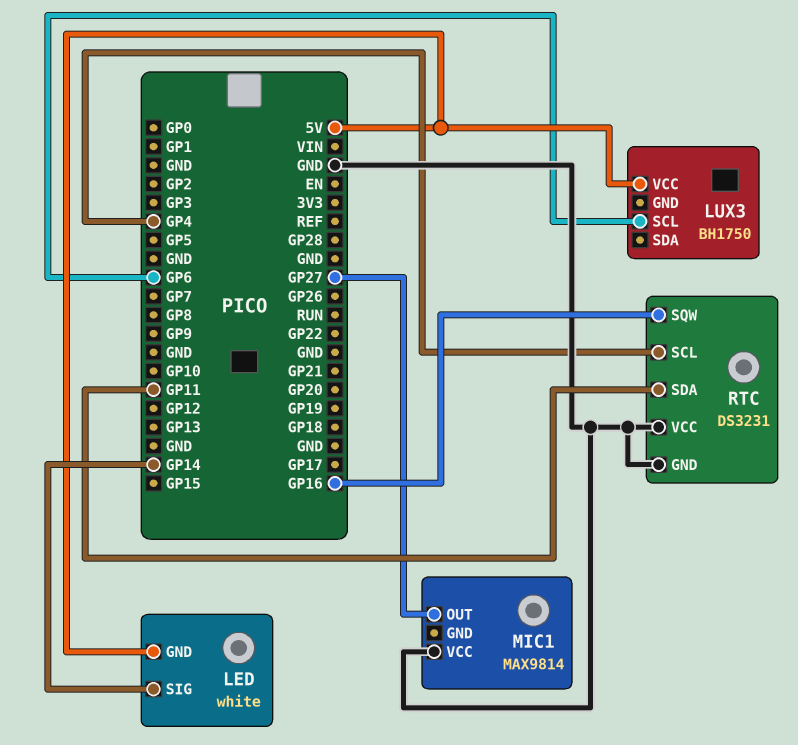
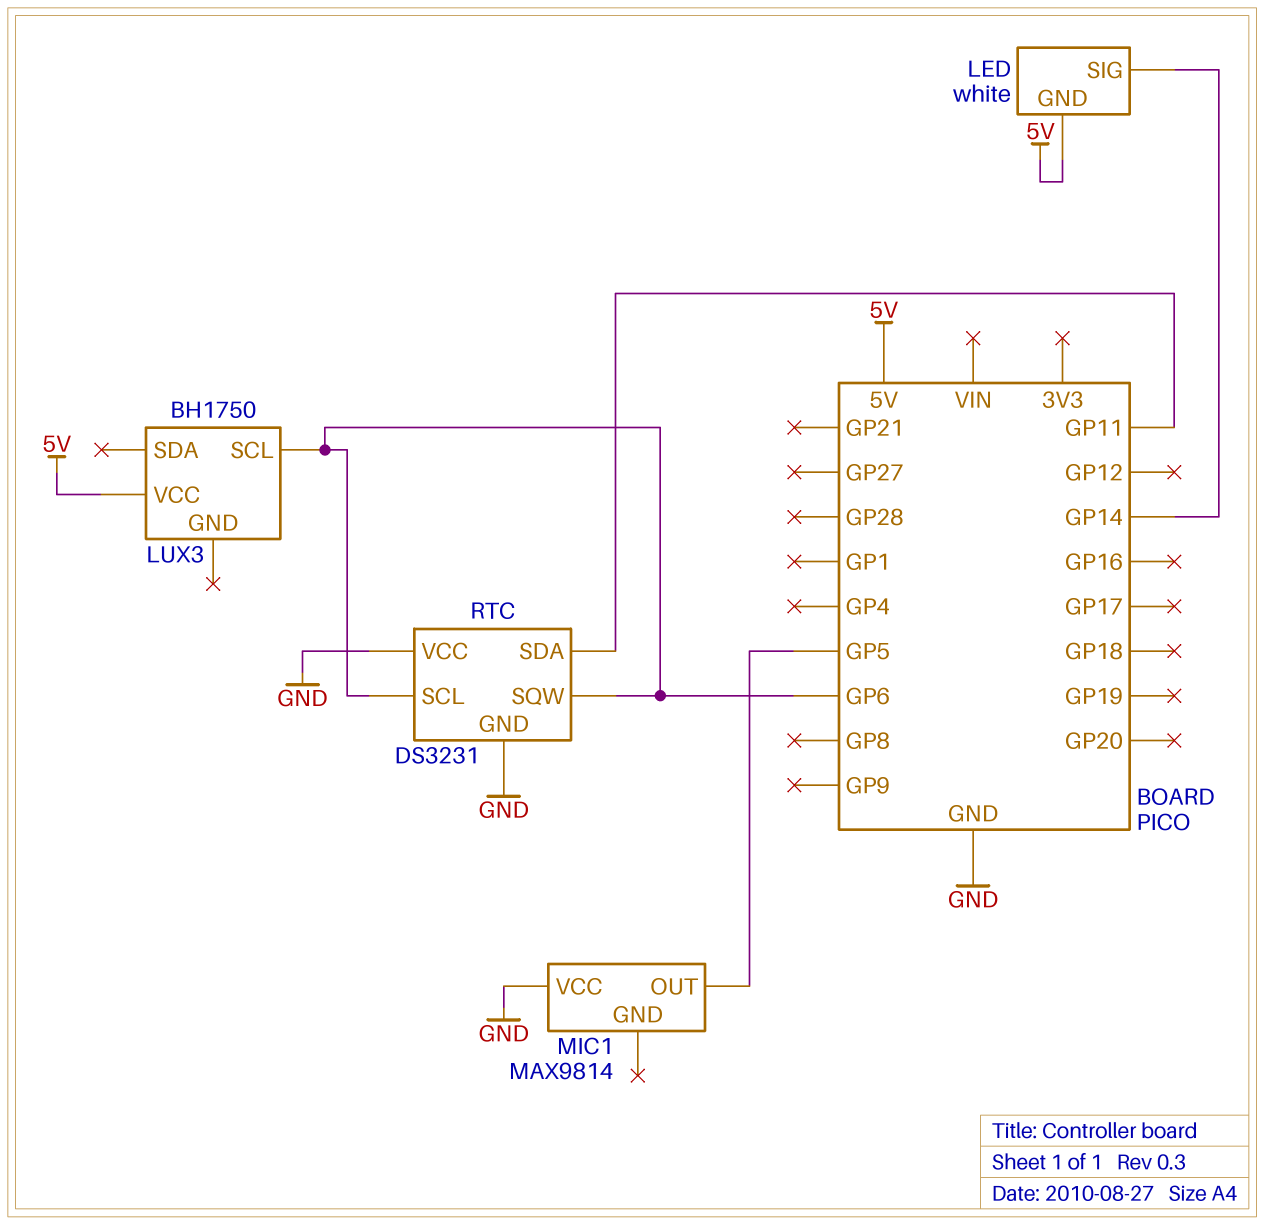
MIC1 pin OUT: GP27 -> GP5
RTC pin SCL: GP4 -> GP6
RTC pin SQW: GP16 -> GP6

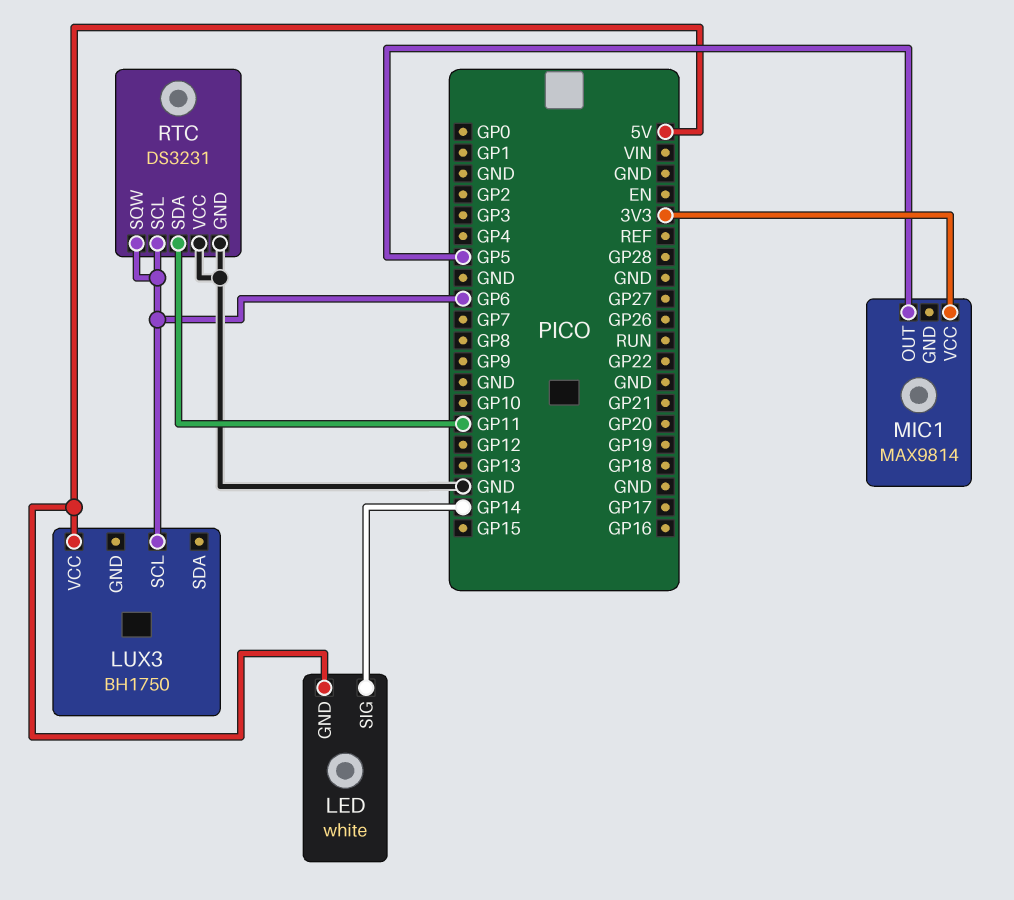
MIC1 pin VCC: GND -> 3V3

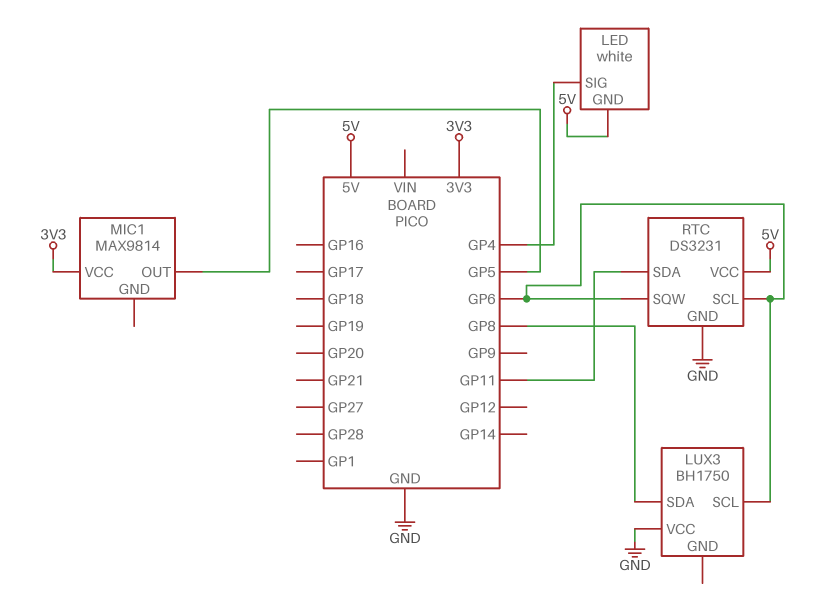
LED pin SIG: GP14 -> GP4
LUX3 pin SDA: none -> GP8
LUX3 pin VCC: 5V -> GND
RTC pin VCC: GND -> 5V

